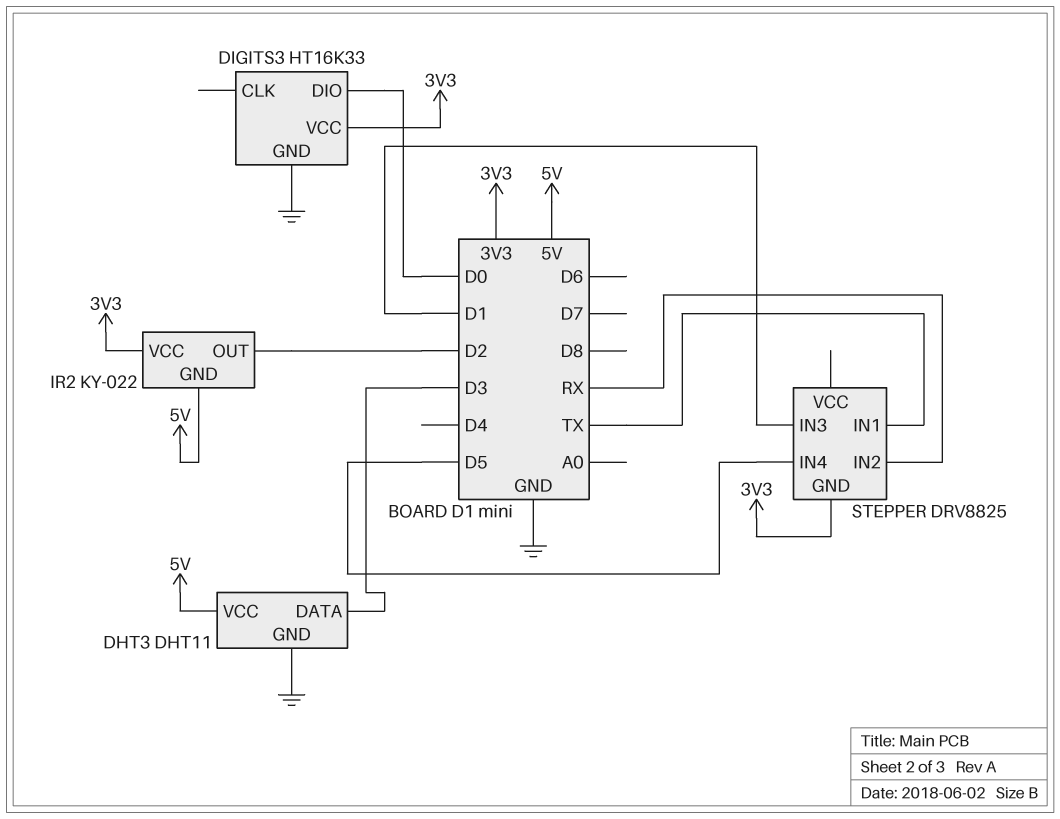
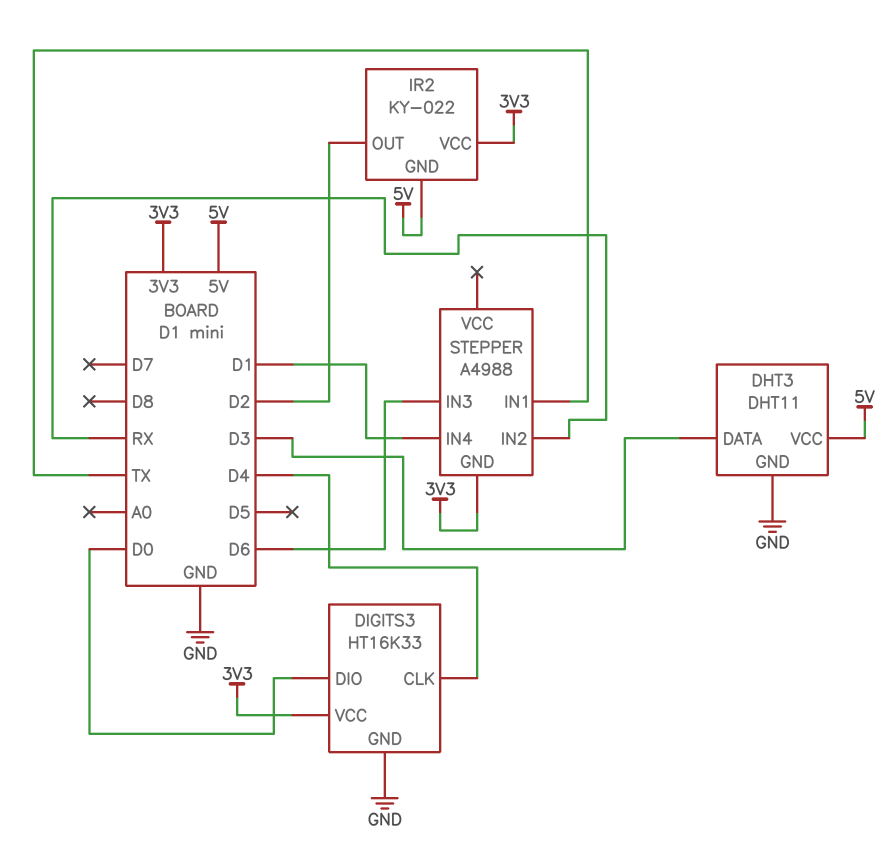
DIGITS3 pin CLK: none -> D4
STEPPER: DRV8825 -> A4988
STEPPER pin IN3: D1 -> D6
STEPPER pin IN4: D5 -> D1

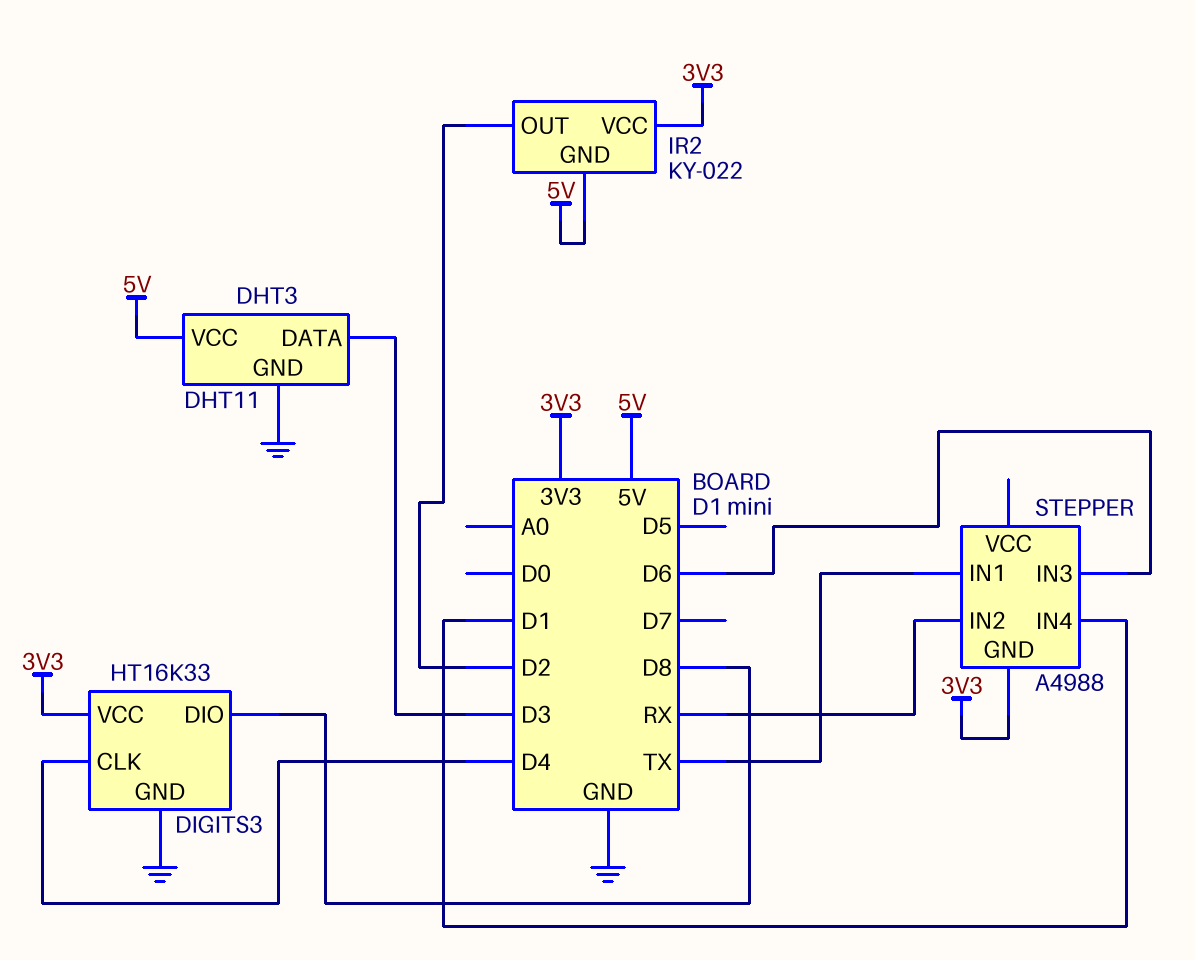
DIGITS3 pin DIO: D0 -> D8

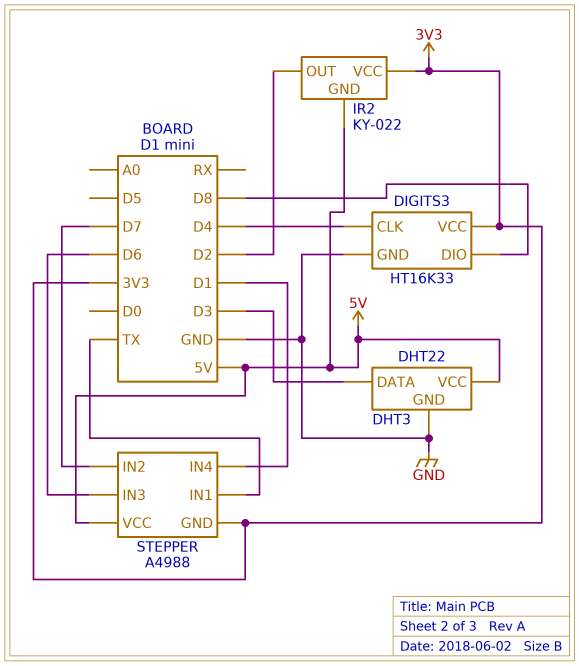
DHT3: DHT11 -> DHT22
STEPPER pin IN2: RX -> D7
STEPPER pin VCC: none -> 5V

